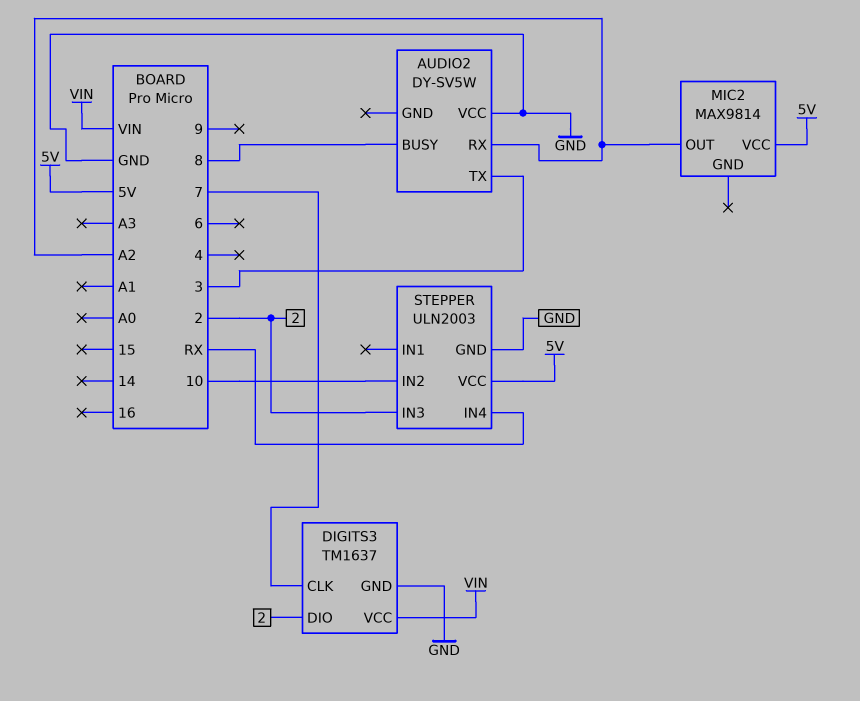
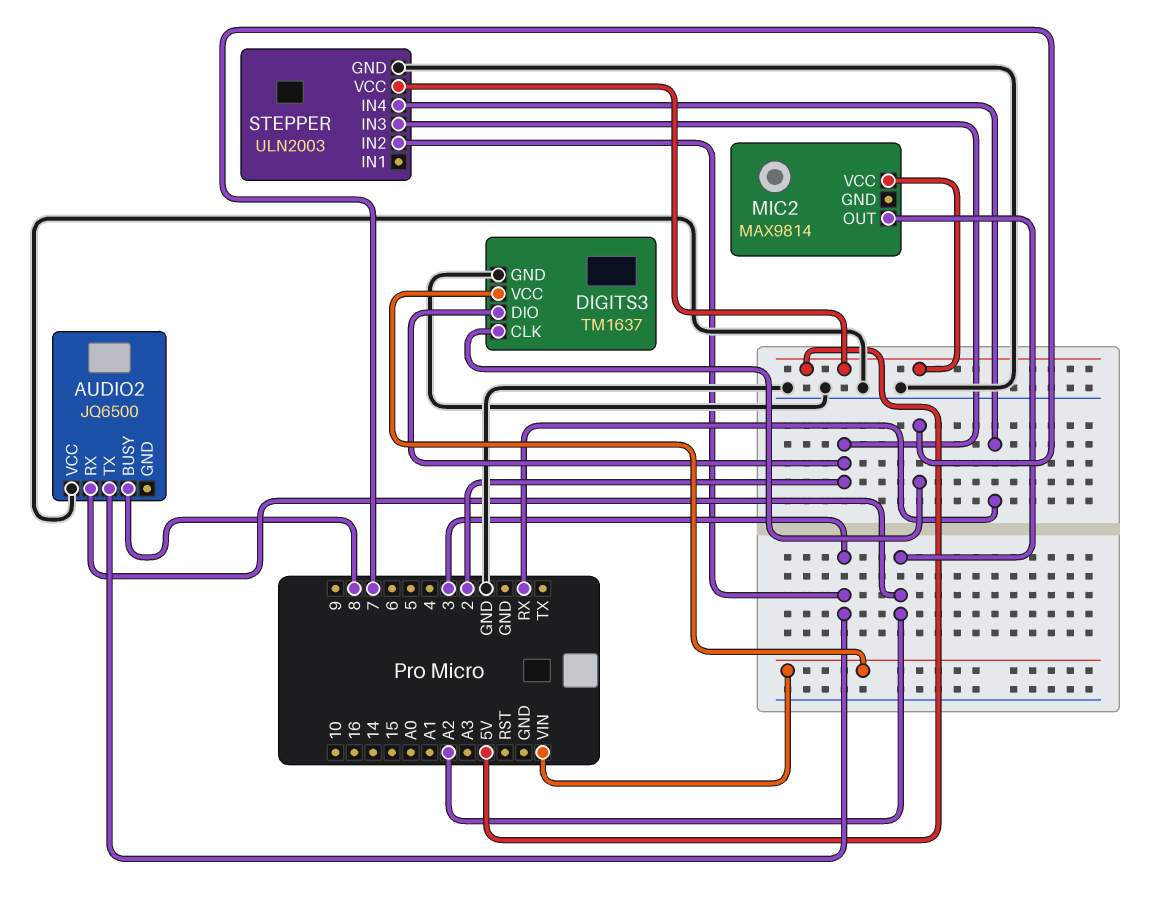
AUDIO2: DY-SV5W -> JQ6500
STEPPER pin IN2: 10 -> 3

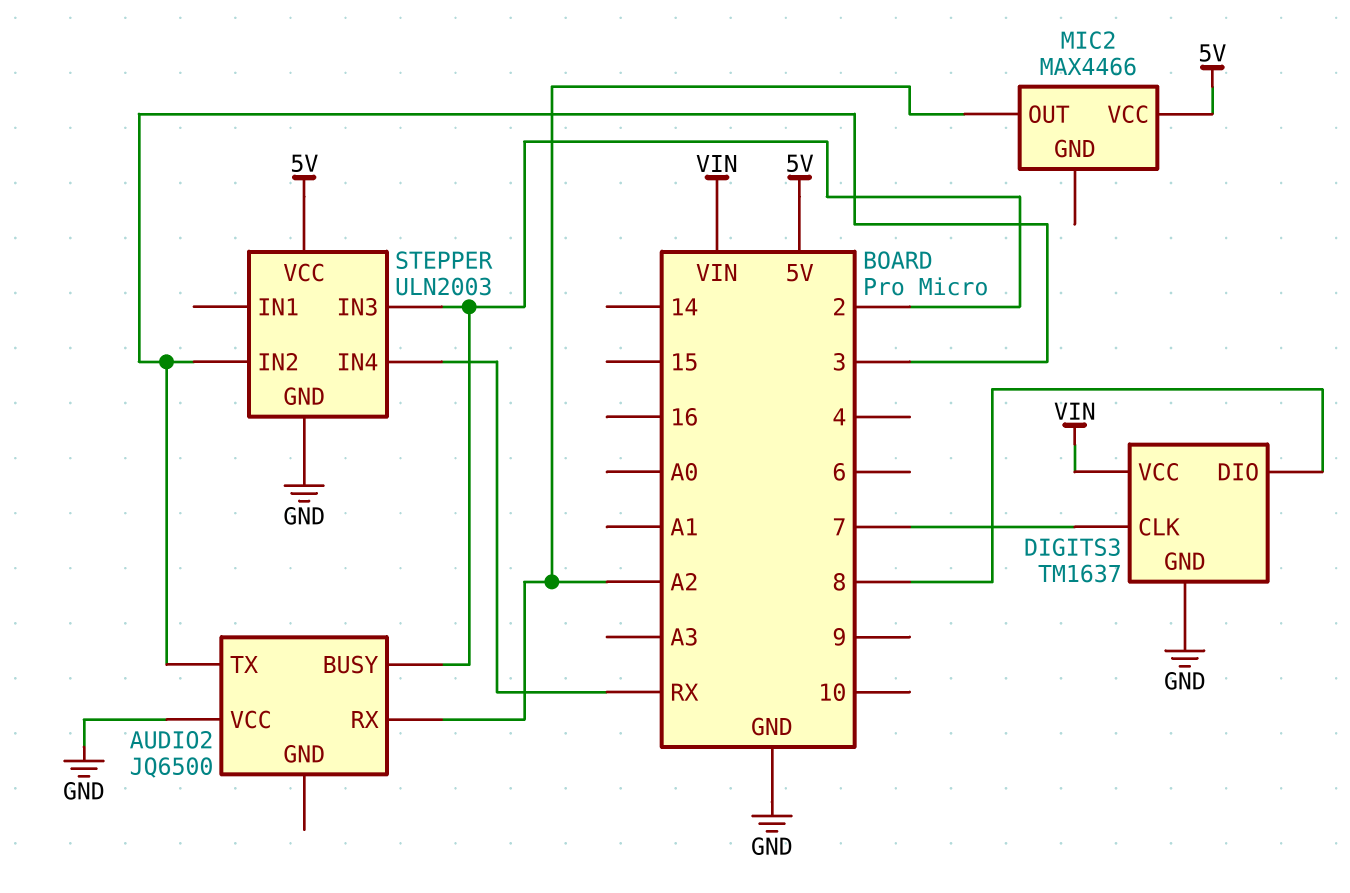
AUDIO2 pin BUSY: 8 -> 2
DIGITS3 pin DIO: 2 -> 8
MIC2: MAX9814 -> MAX4466

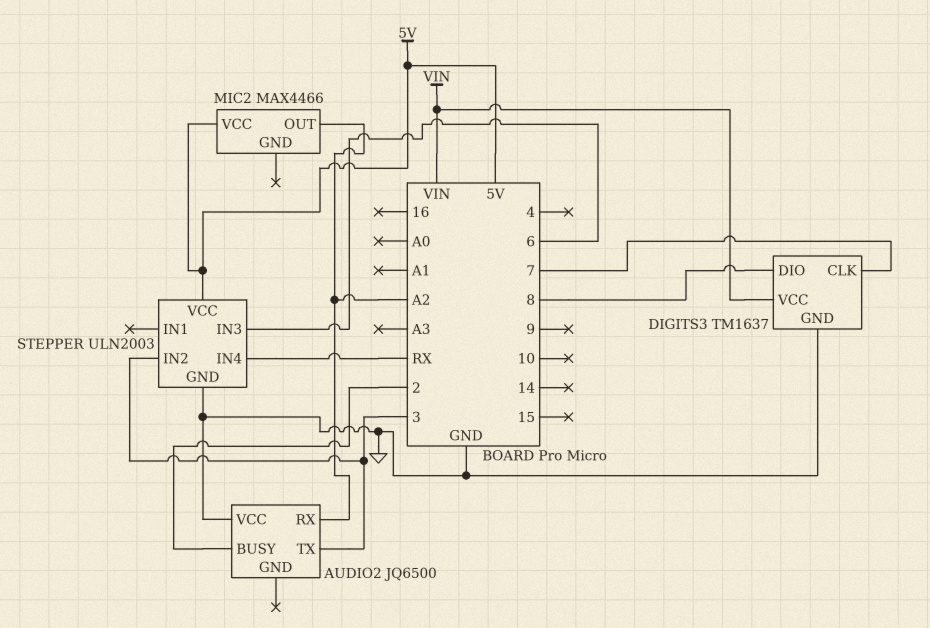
STEPPER pin IN3: 2 -> 6

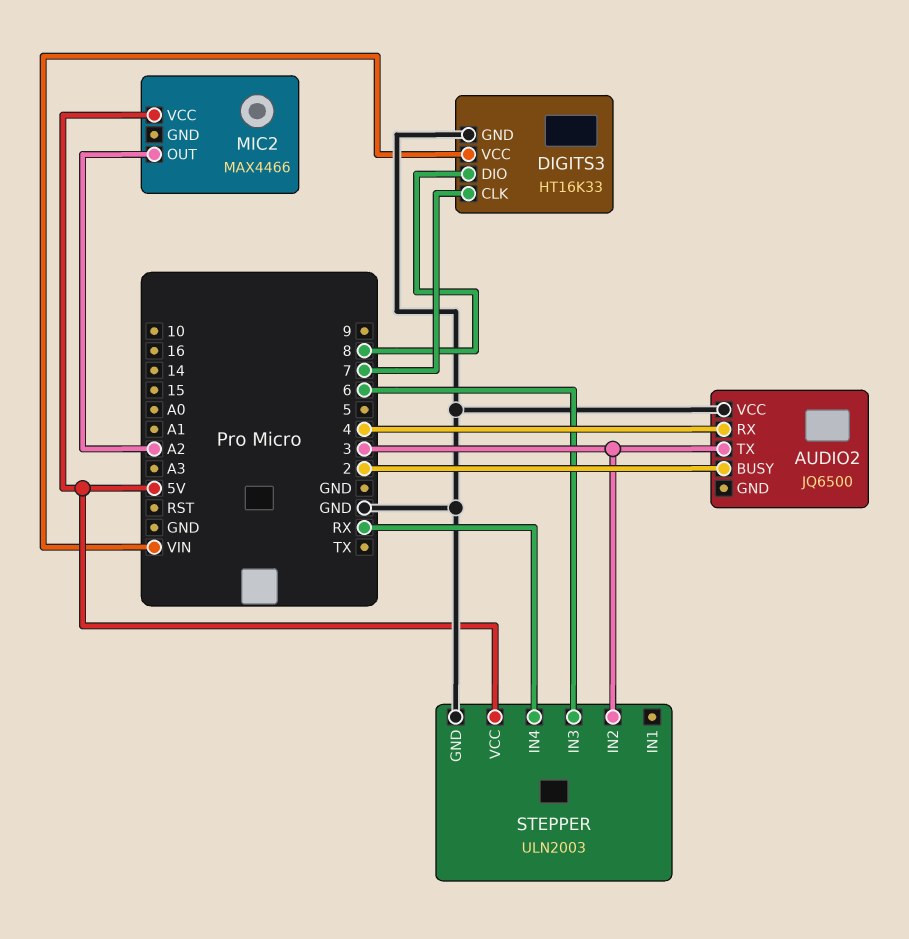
AUDIO2 pin RX: A2 -> 4
DIGITS3: TM1637 -> HT16K33

